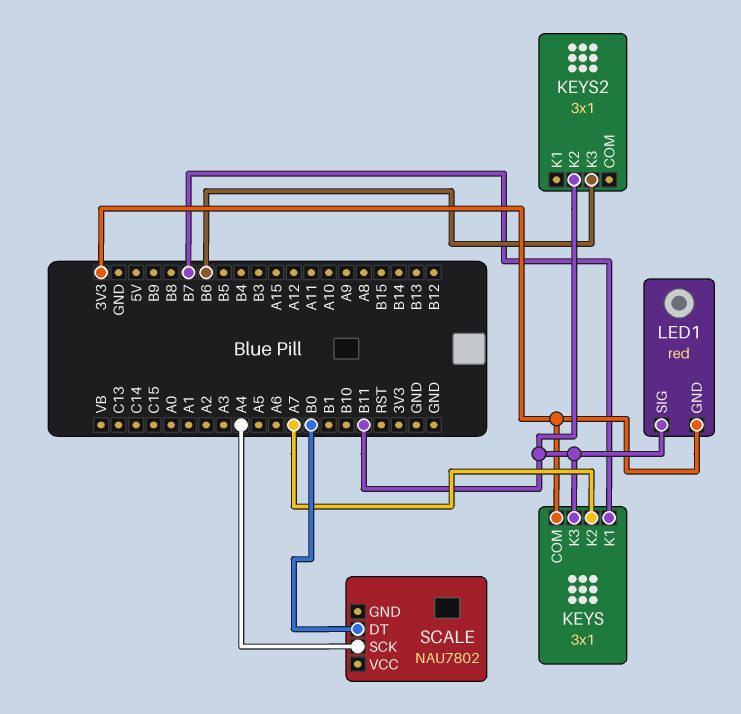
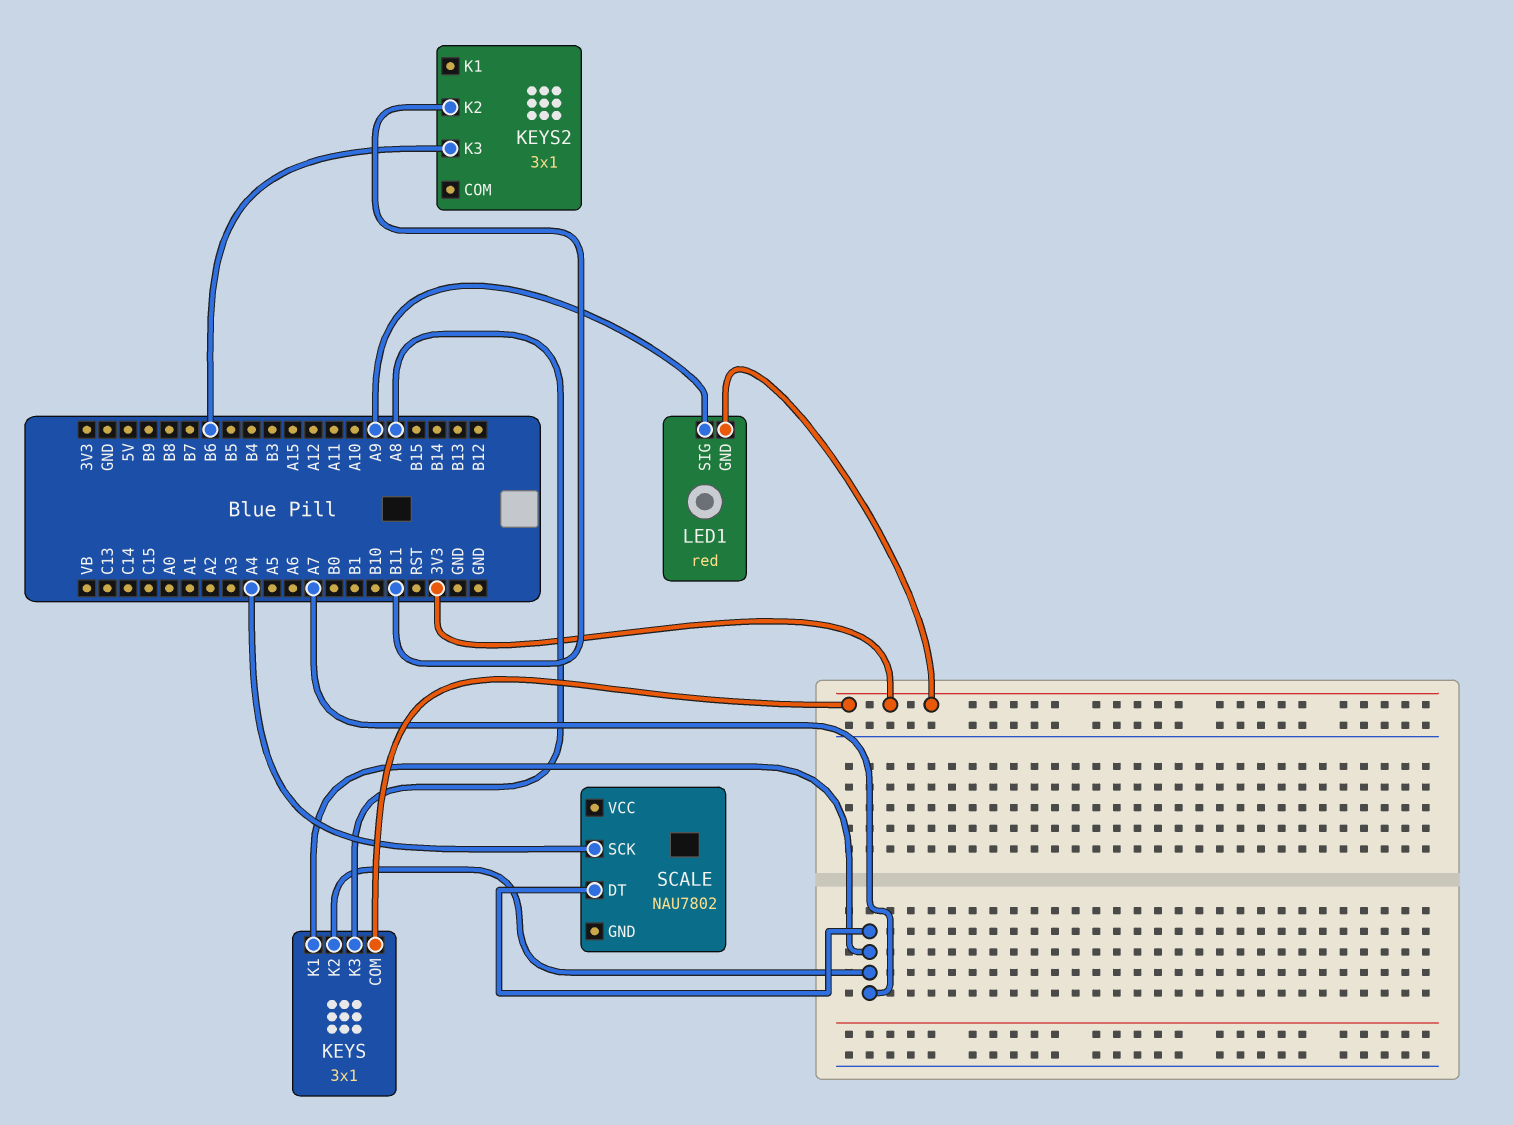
KEYS pin K1: B7 -> A7
KEYS pin K3: B11 -> A8
LED1 pin SIG: B11 -> A9
SCALE pin DT: B0 -> A7

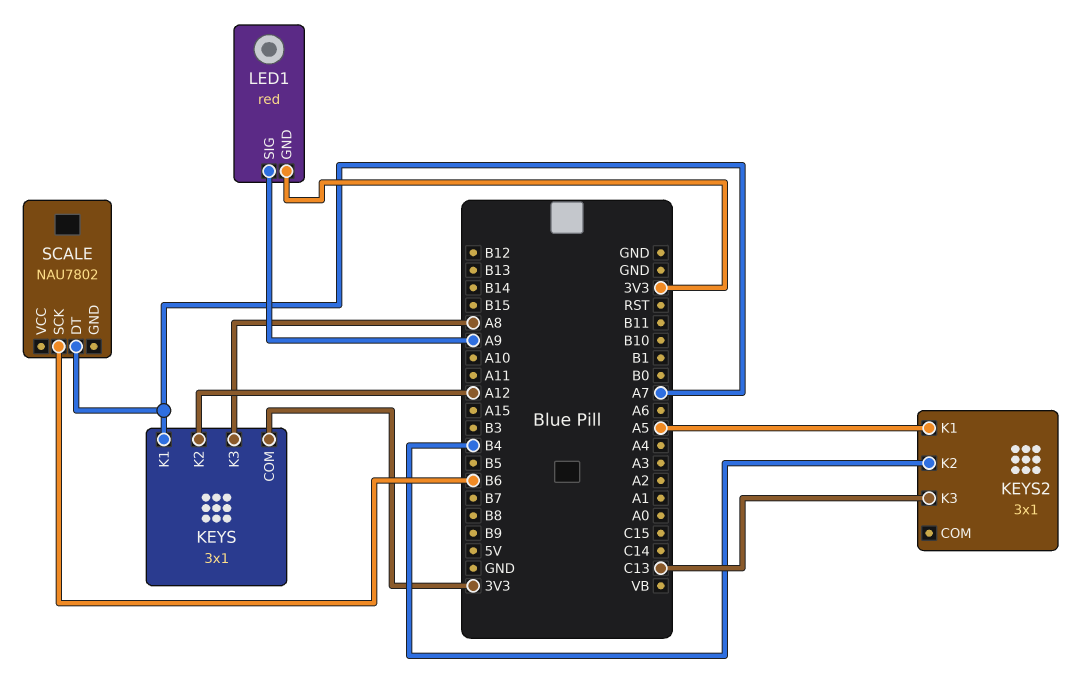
KEYS pin K2: A7 -> A12
KEYS2 pin K1: none -> A5
KEYS2 pin K2: B11 -> B4
KEYS2 pin K3: B6 -> C13
SCALE pin SCK: A4 -> B6

